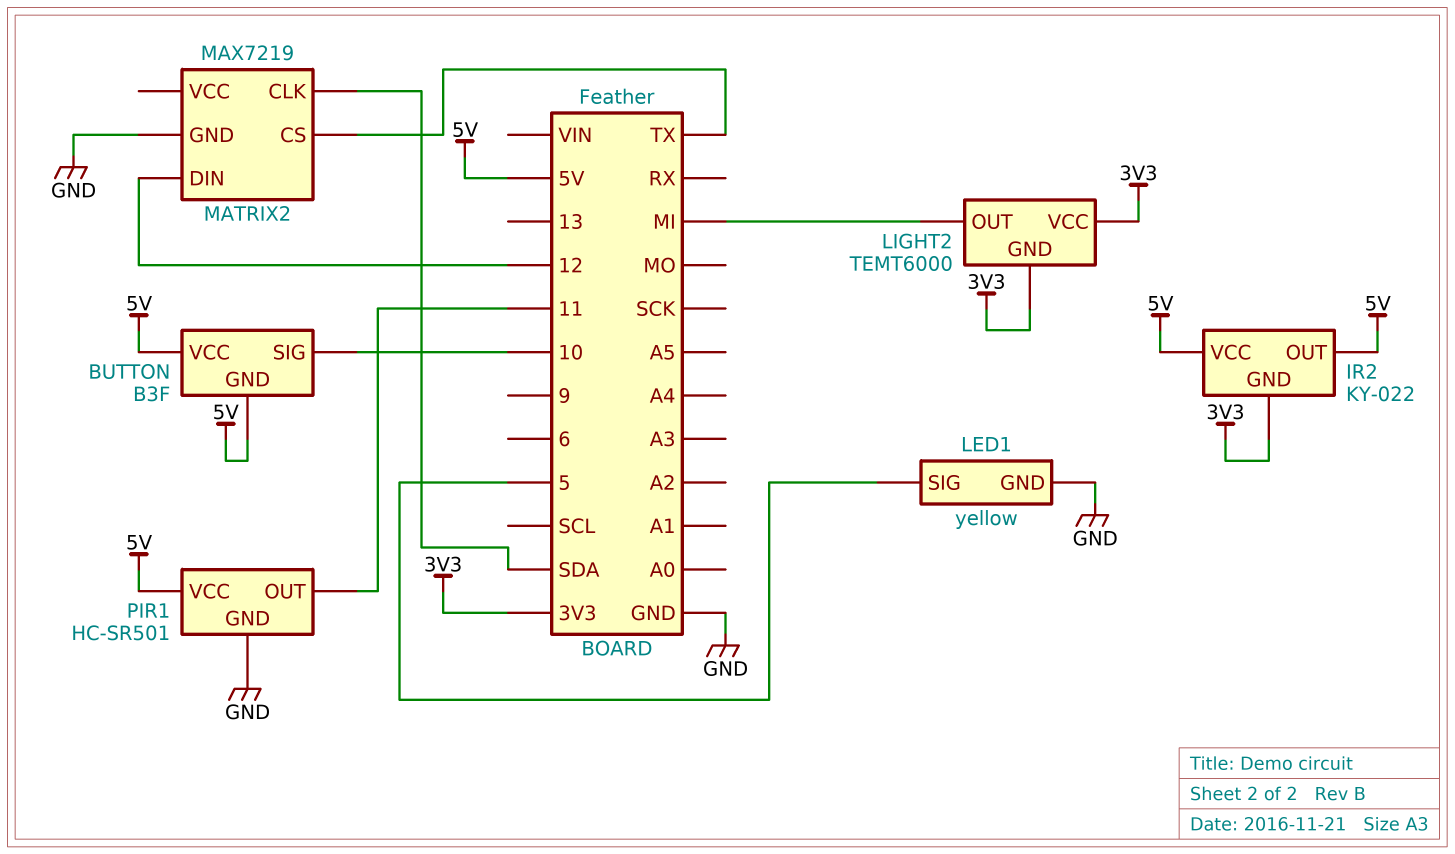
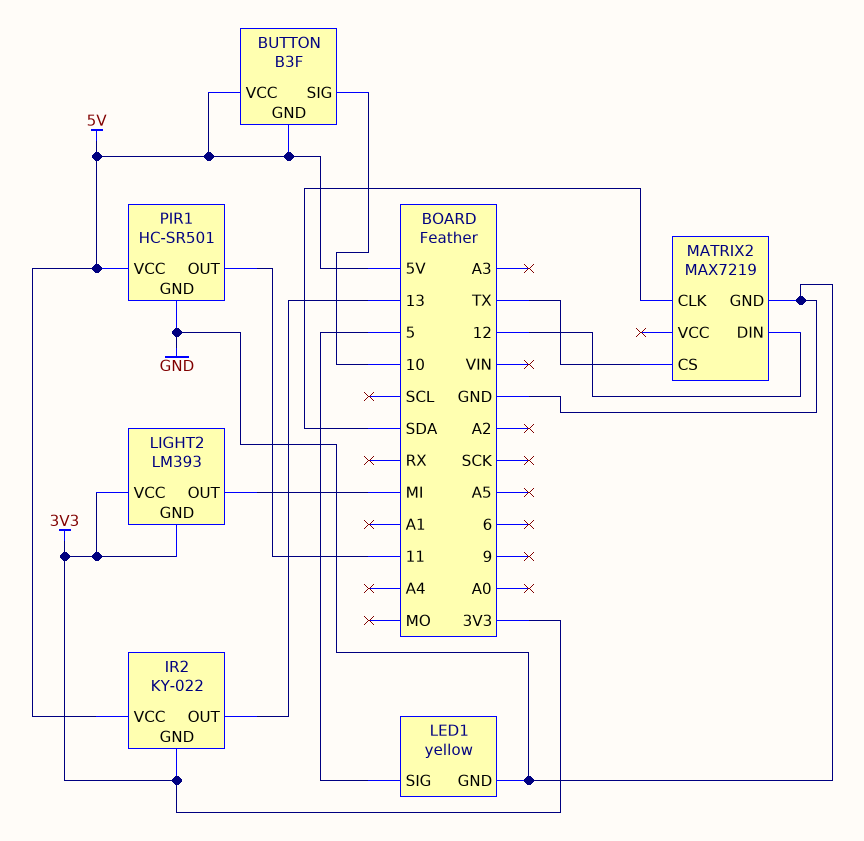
IR2 pin OUT: 5V -> 13
LIGHT2: TEMT6000 -> LM393

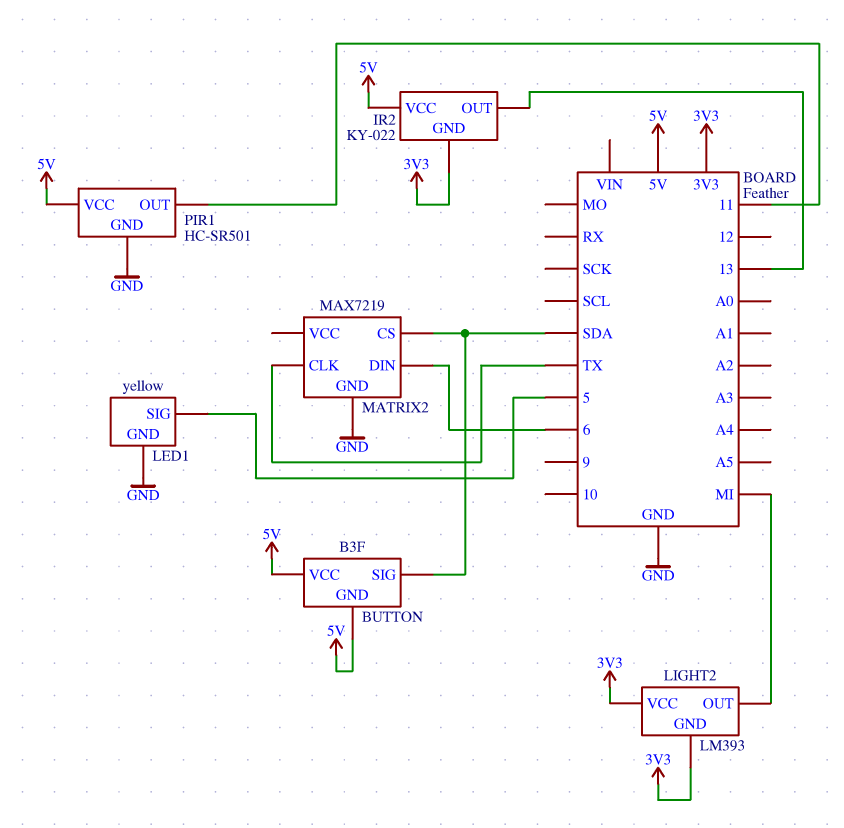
BUTTON pin SIG: 10 -> SDA
MATRIX2 pin CLK: SDA -> TX
MATRIX2 pin CS: TX -> SDA
MATRIX2 pin DIN: 12 -> 6

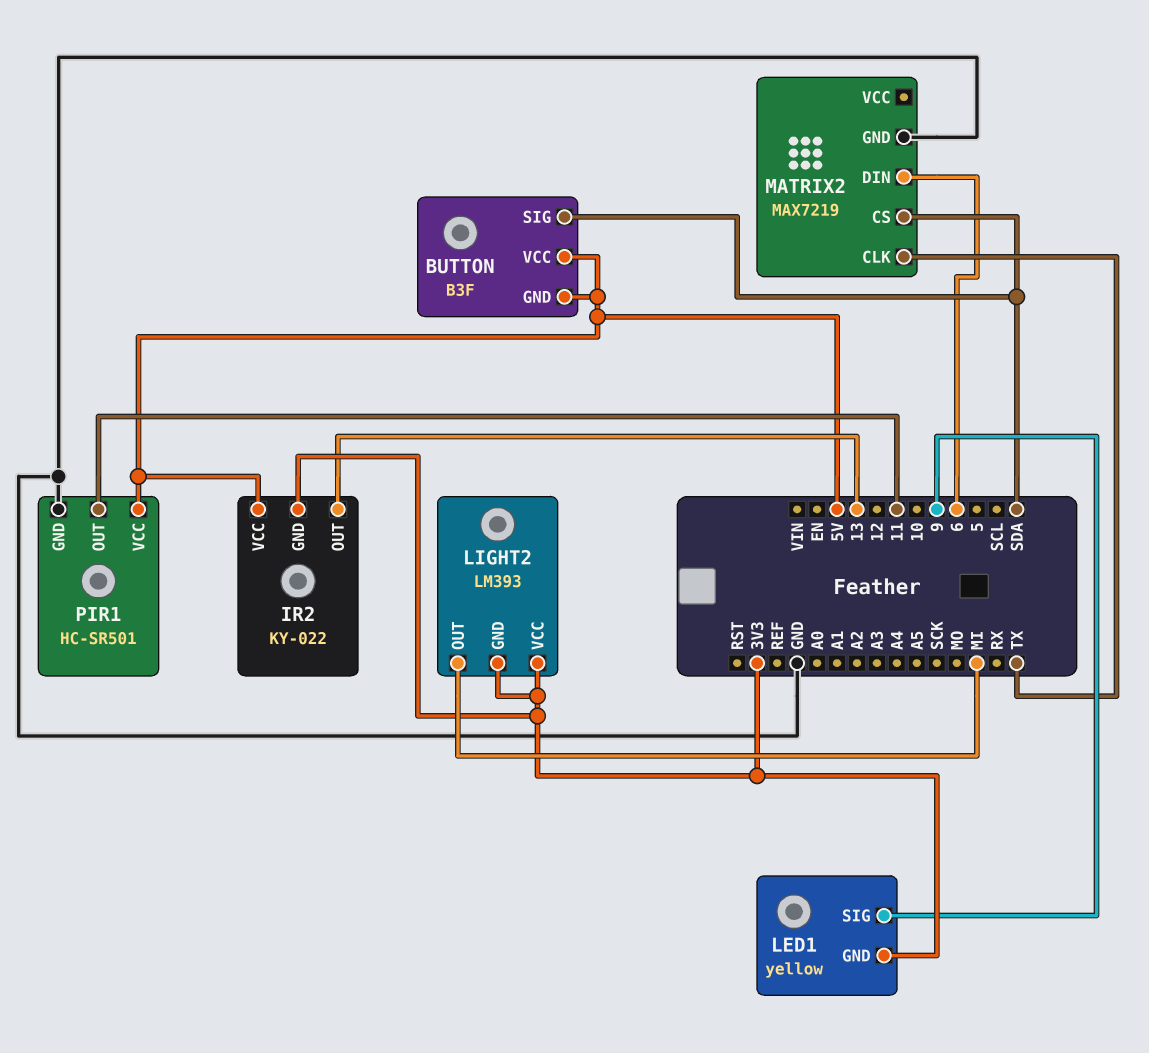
LED1 pin GND: GND -> 3V3
LED1 pin SIG: 5 -> 9

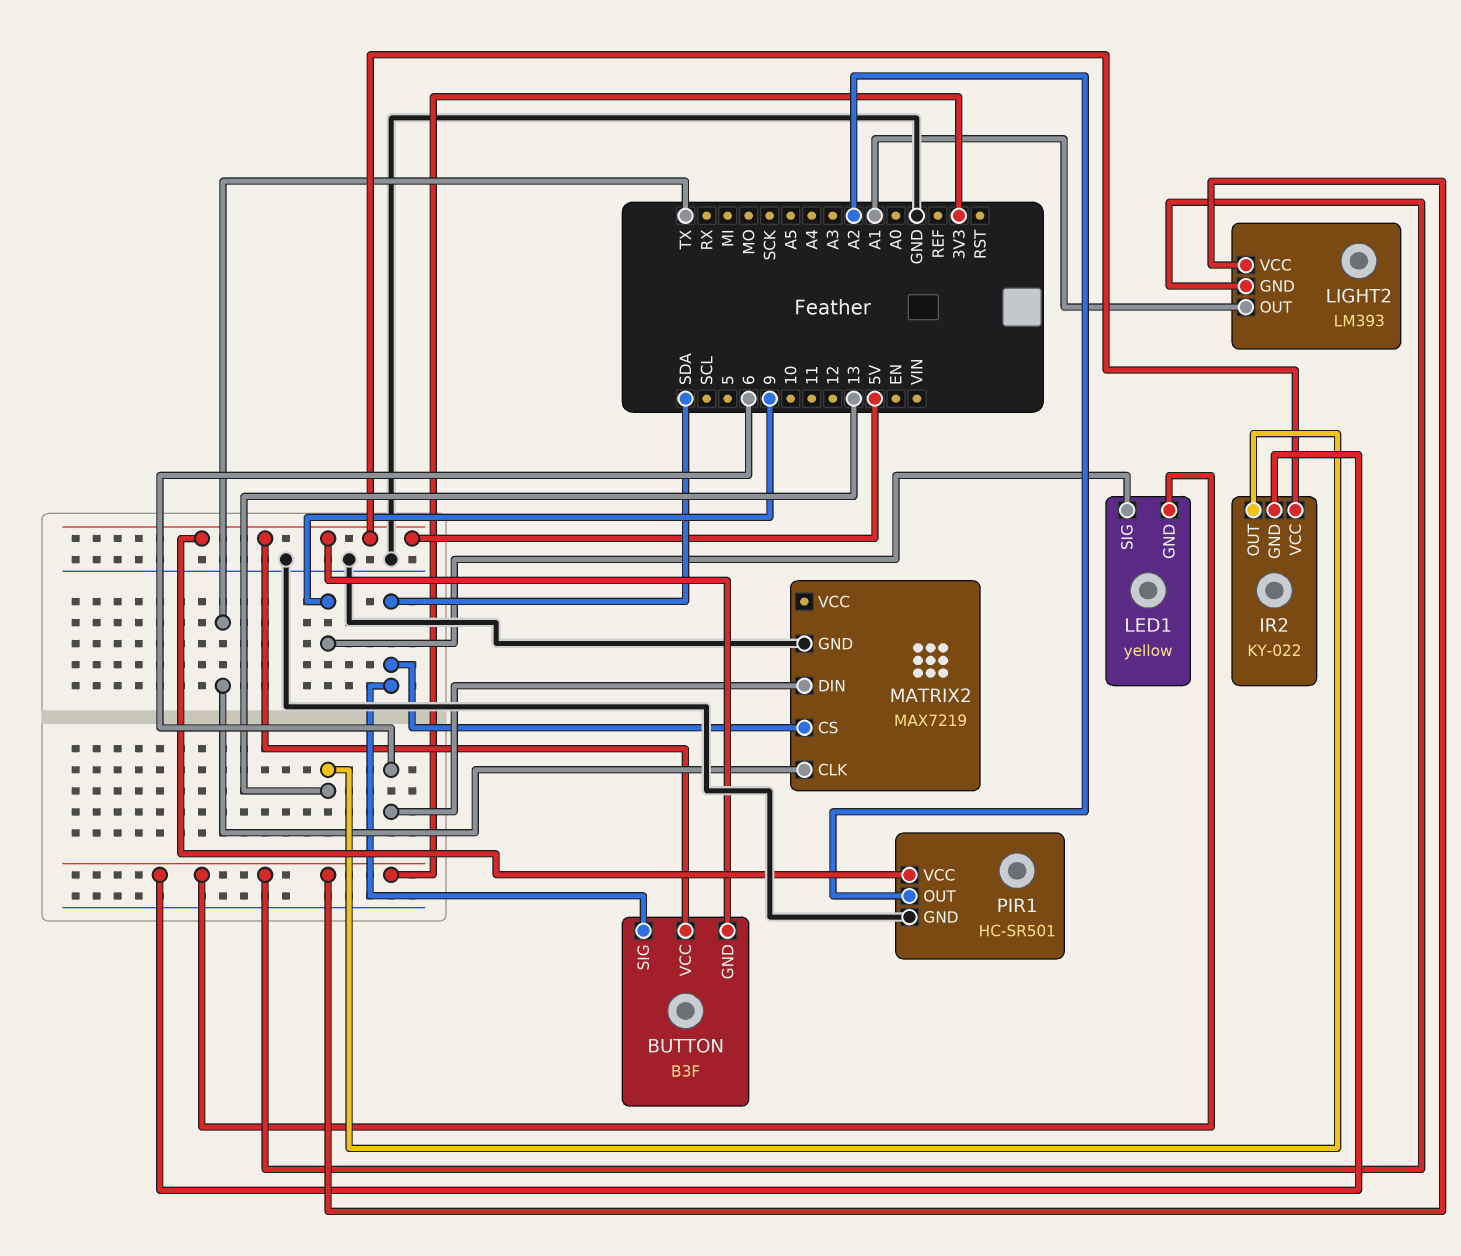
LIGHT2 pin OUT: MI -> A1
PIR1 pin OUT: 11 -> A2

